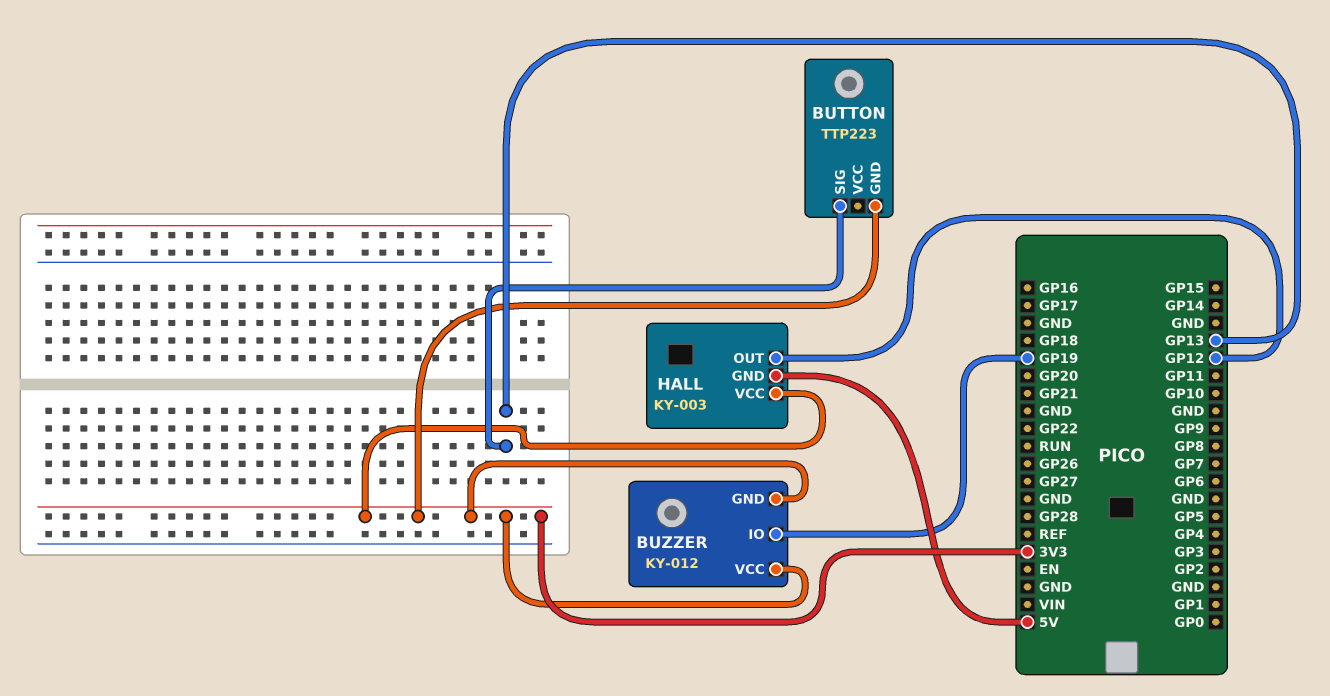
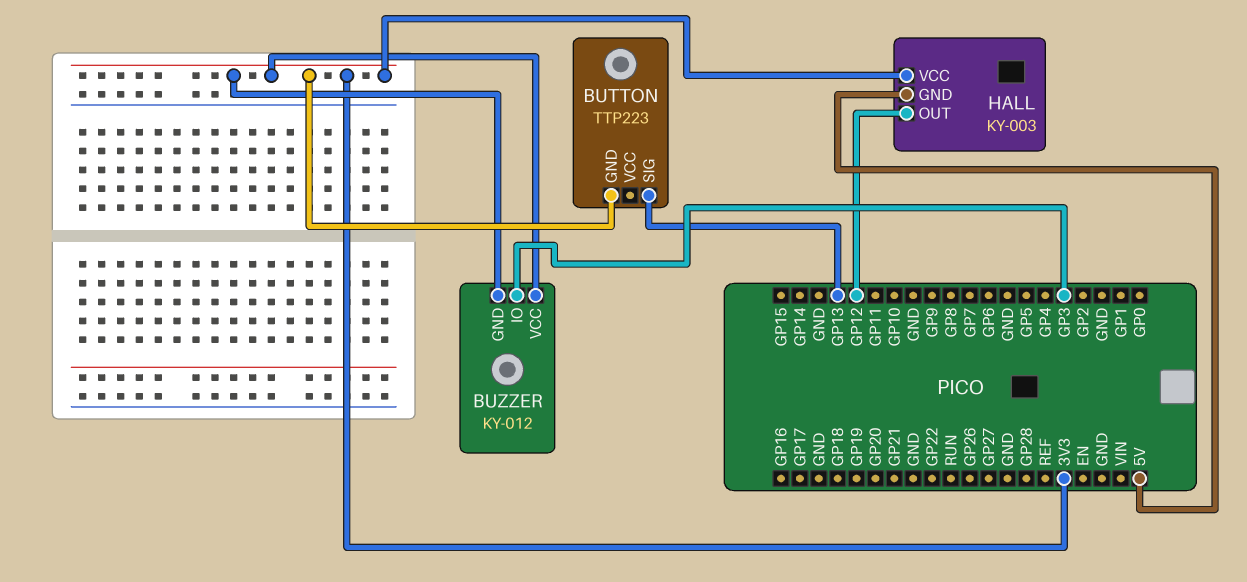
BUZZER pin IO: GP19 -> GP3

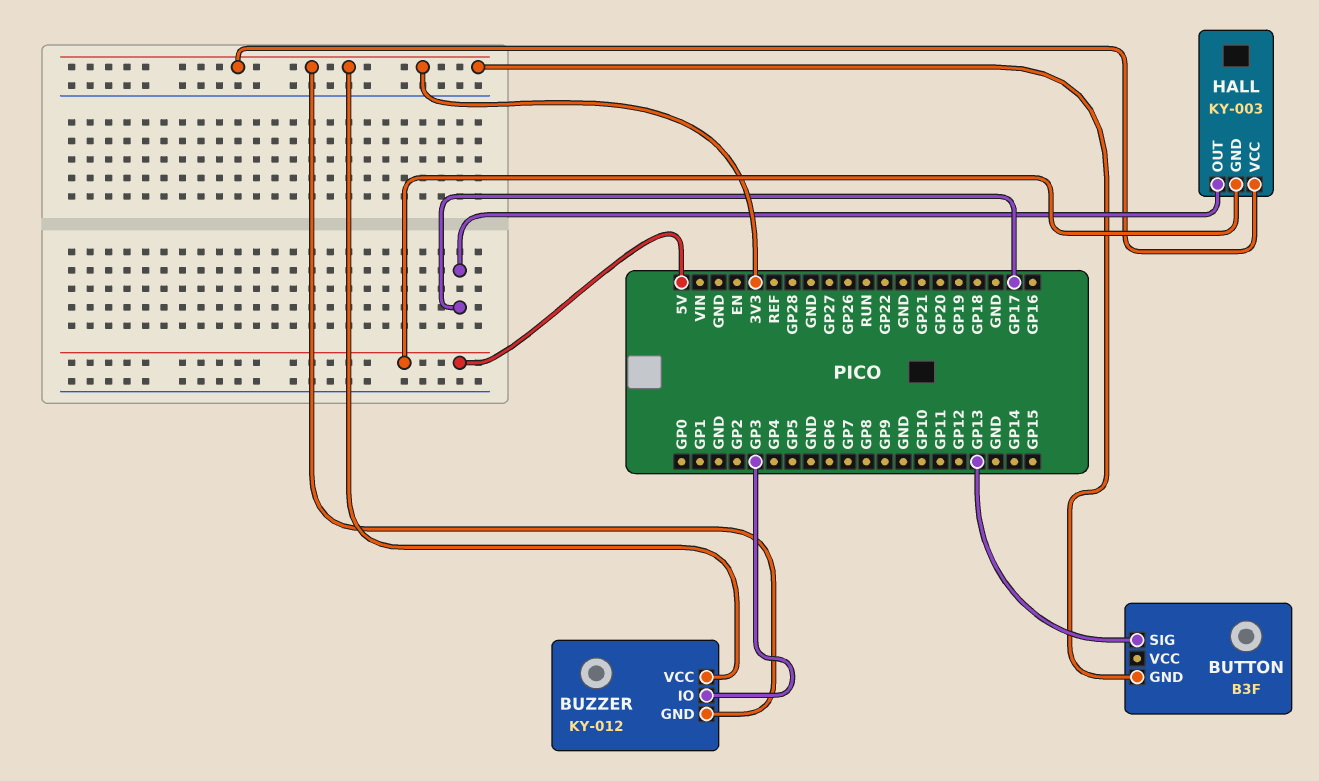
BUTTON: TTP223 -> B3F
HALL pin OUT: GP12 -> GP17

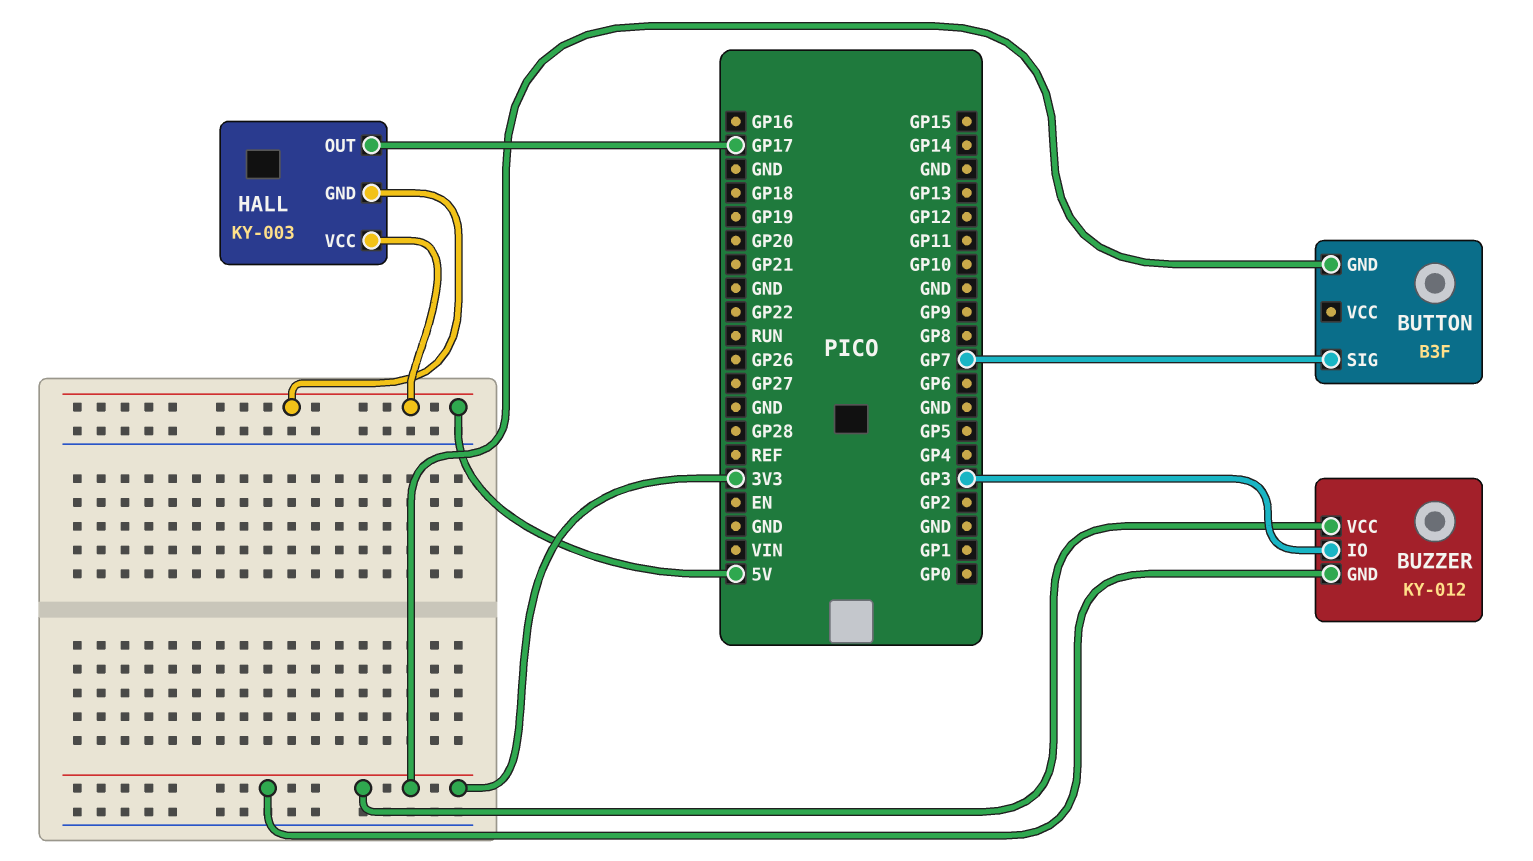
BUTTON pin SIG: GP13 -> GP7
HALL pin VCC: 3V3 -> 5V

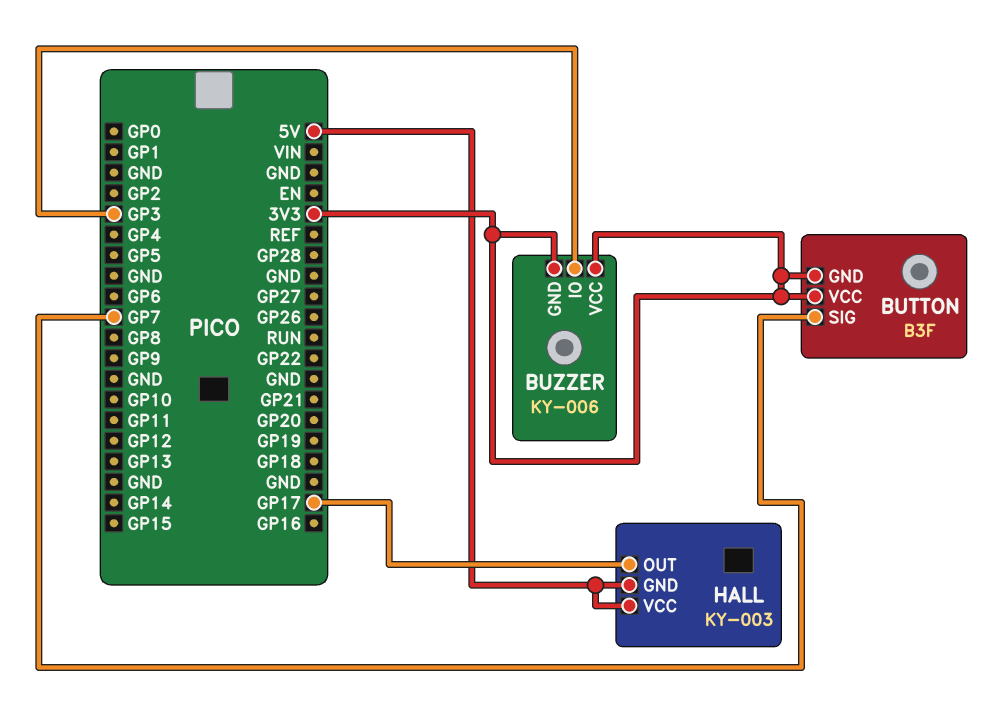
BUTTON pin VCC: none -> 3V3
BUZZER: KY-012 -> KY-006

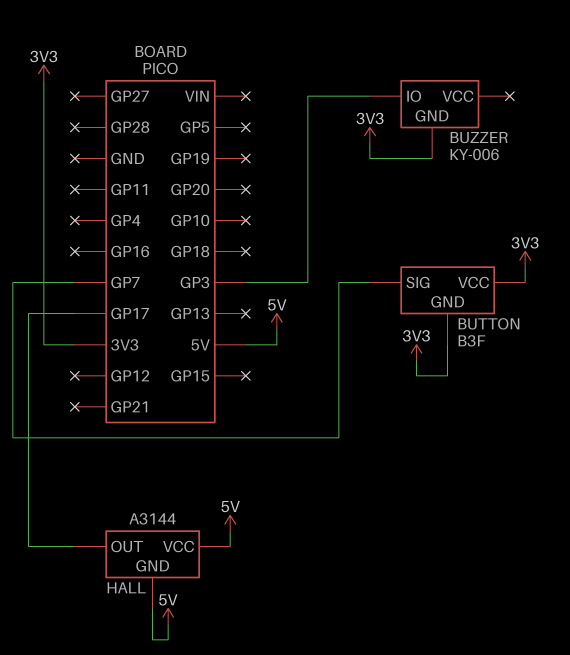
BUZZER pin VCC: 3V3 -> none
HALL: KY-003 -> A3144

